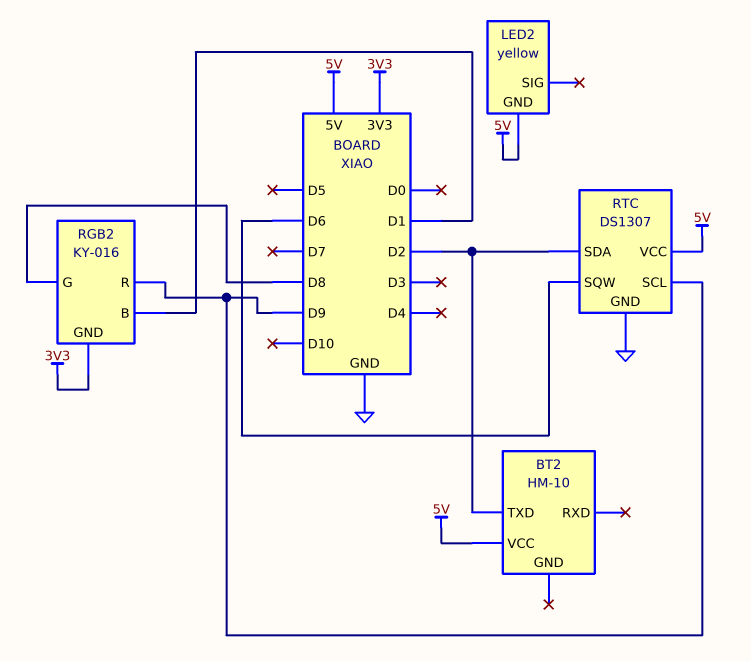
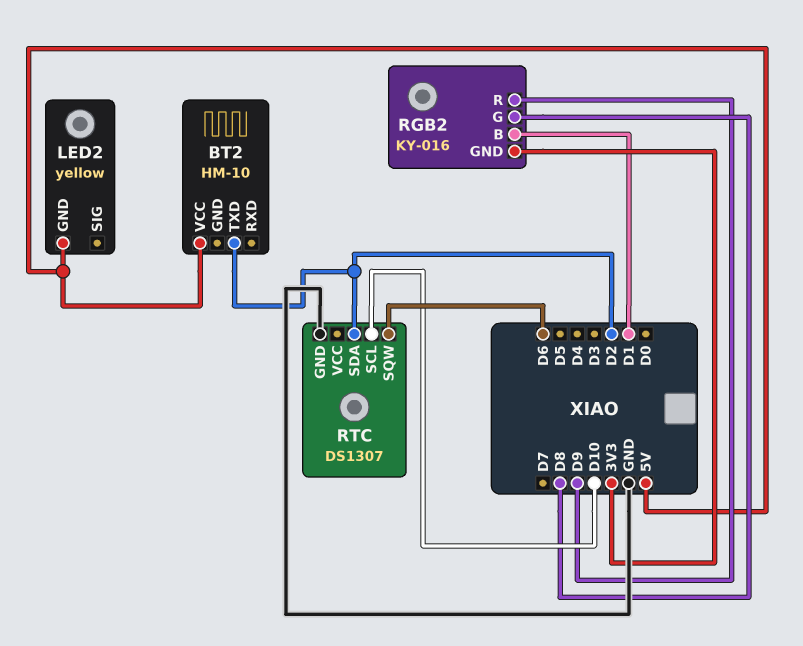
RTC pin SCL: D9 -> D10
RTC pin VCC: 5V -> none

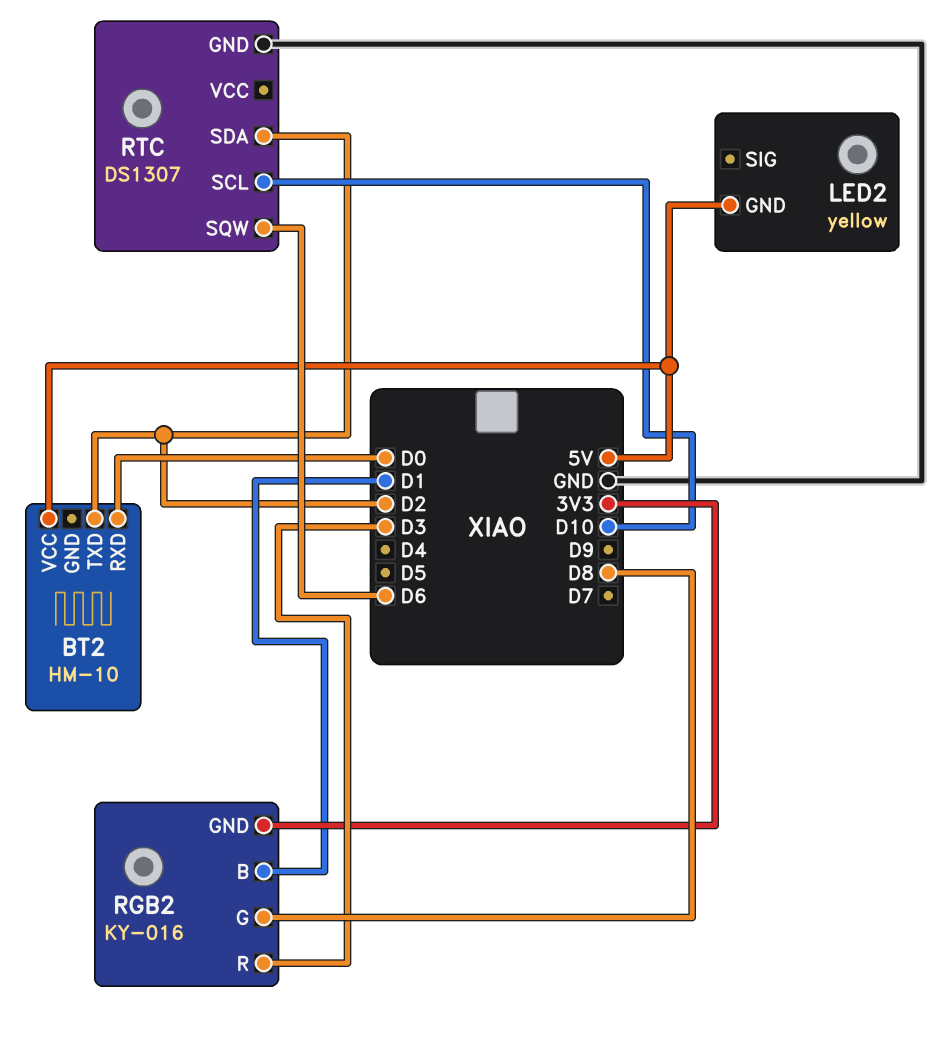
BT2 pin RXD: none -> D0
RGB2 pin R: D9 -> D3

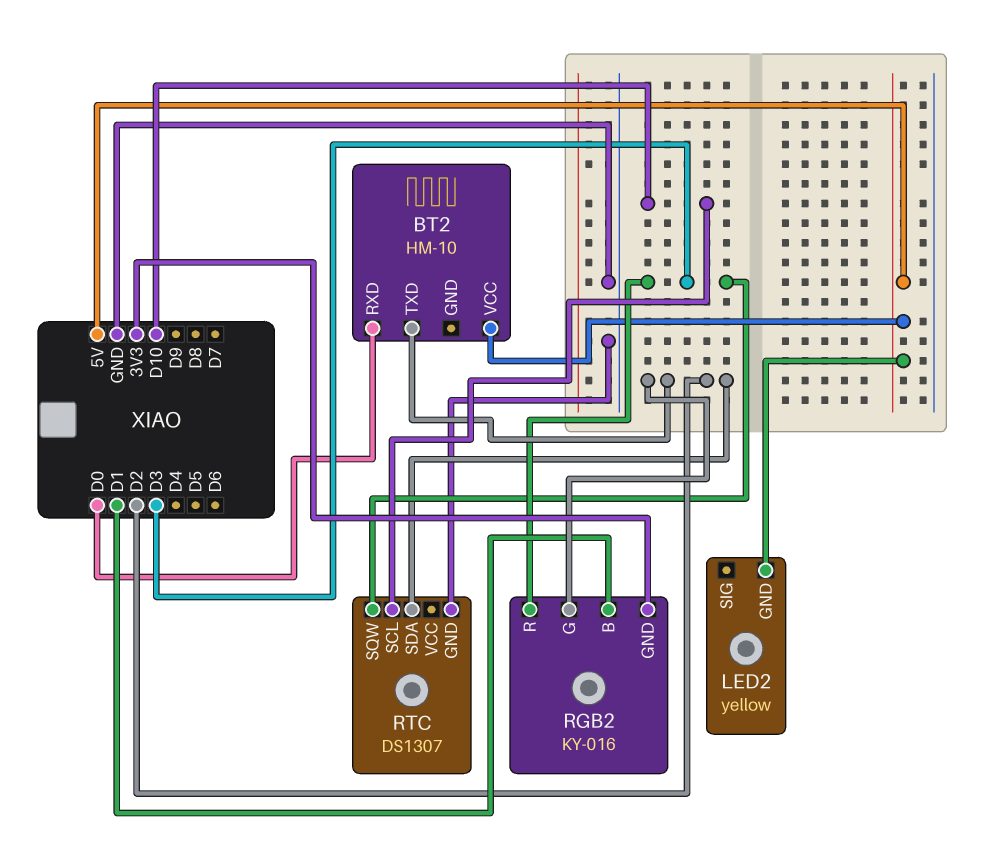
RGB2 pin G: D8 -> D2
RTC pin SQW: D6 -> D3

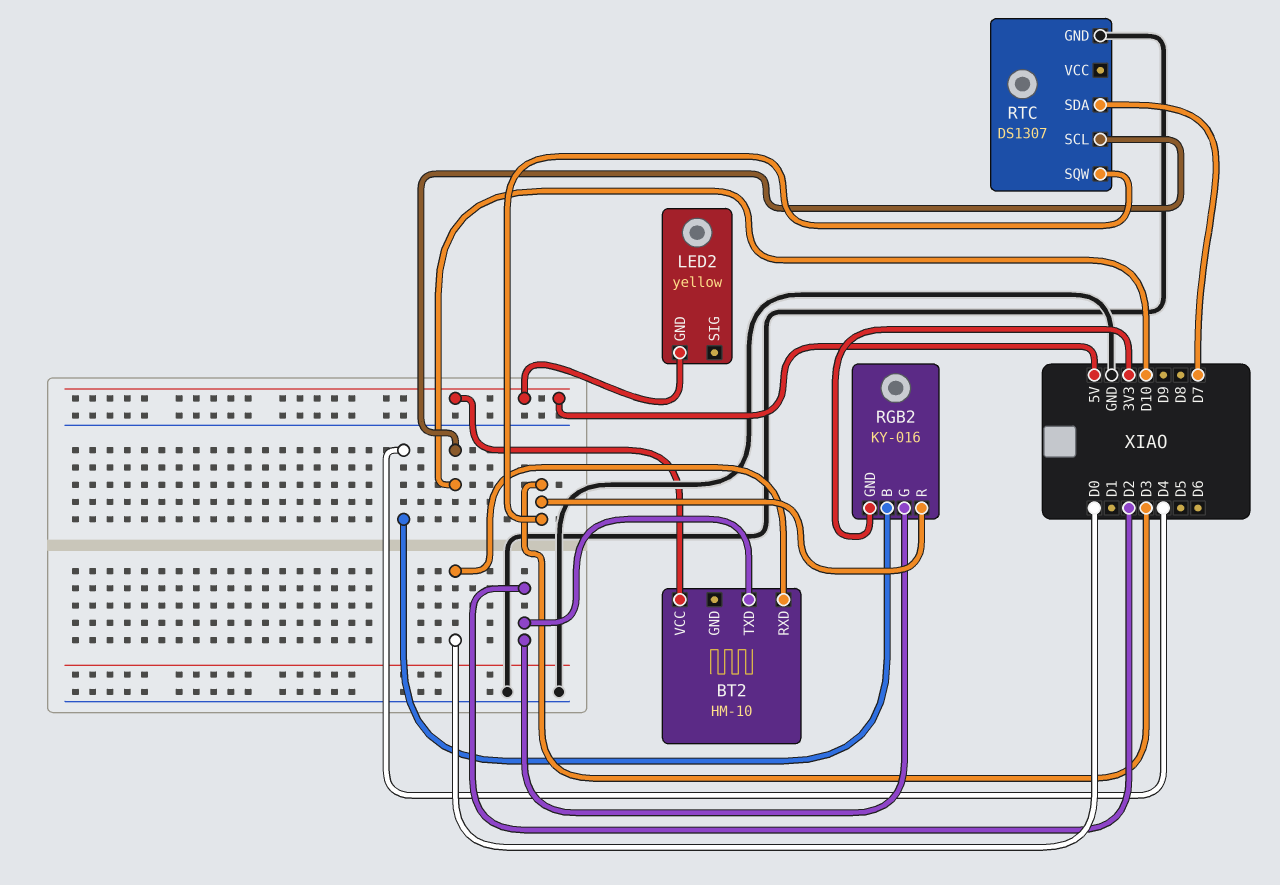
RGB2 pin B: D1 -> D4
RTC pin SDA: D2 -> D7

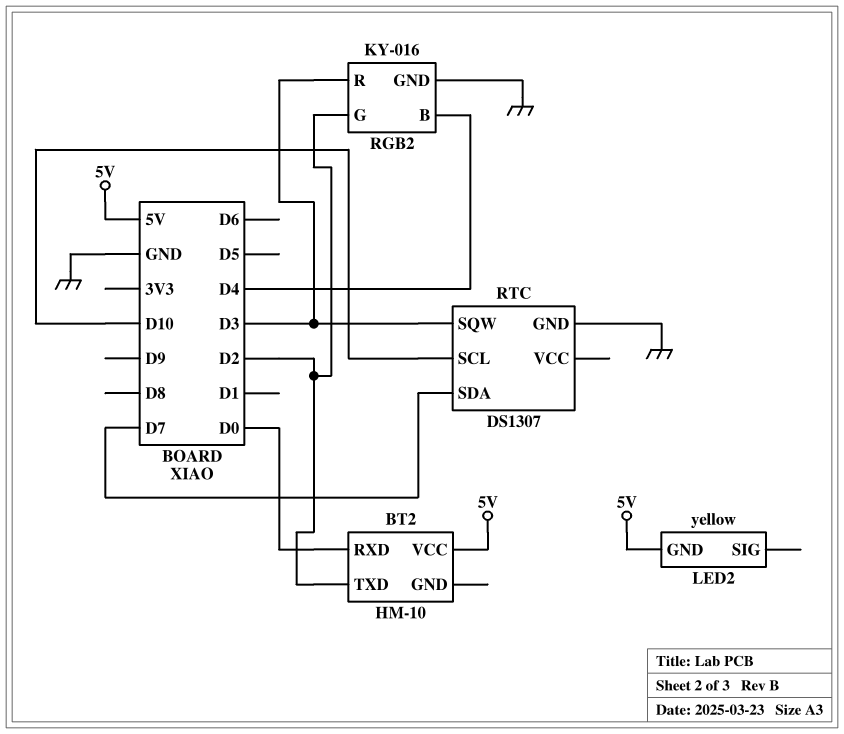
RGB2 pin GND: 3V3 -> GND

